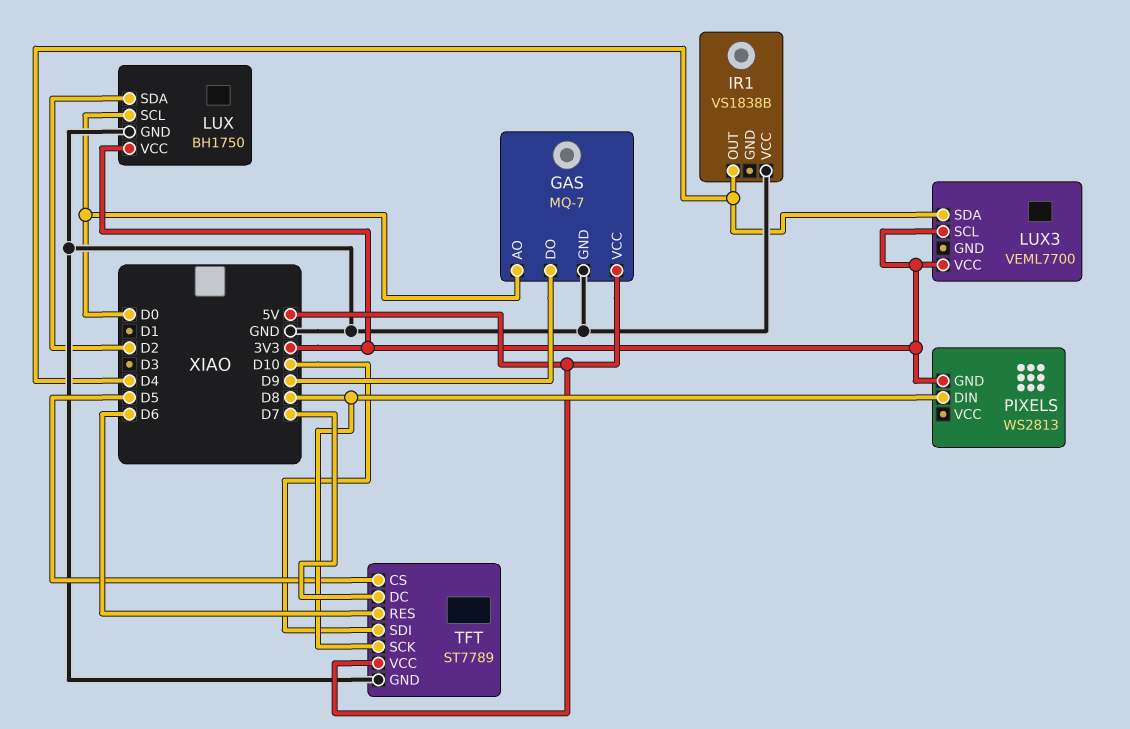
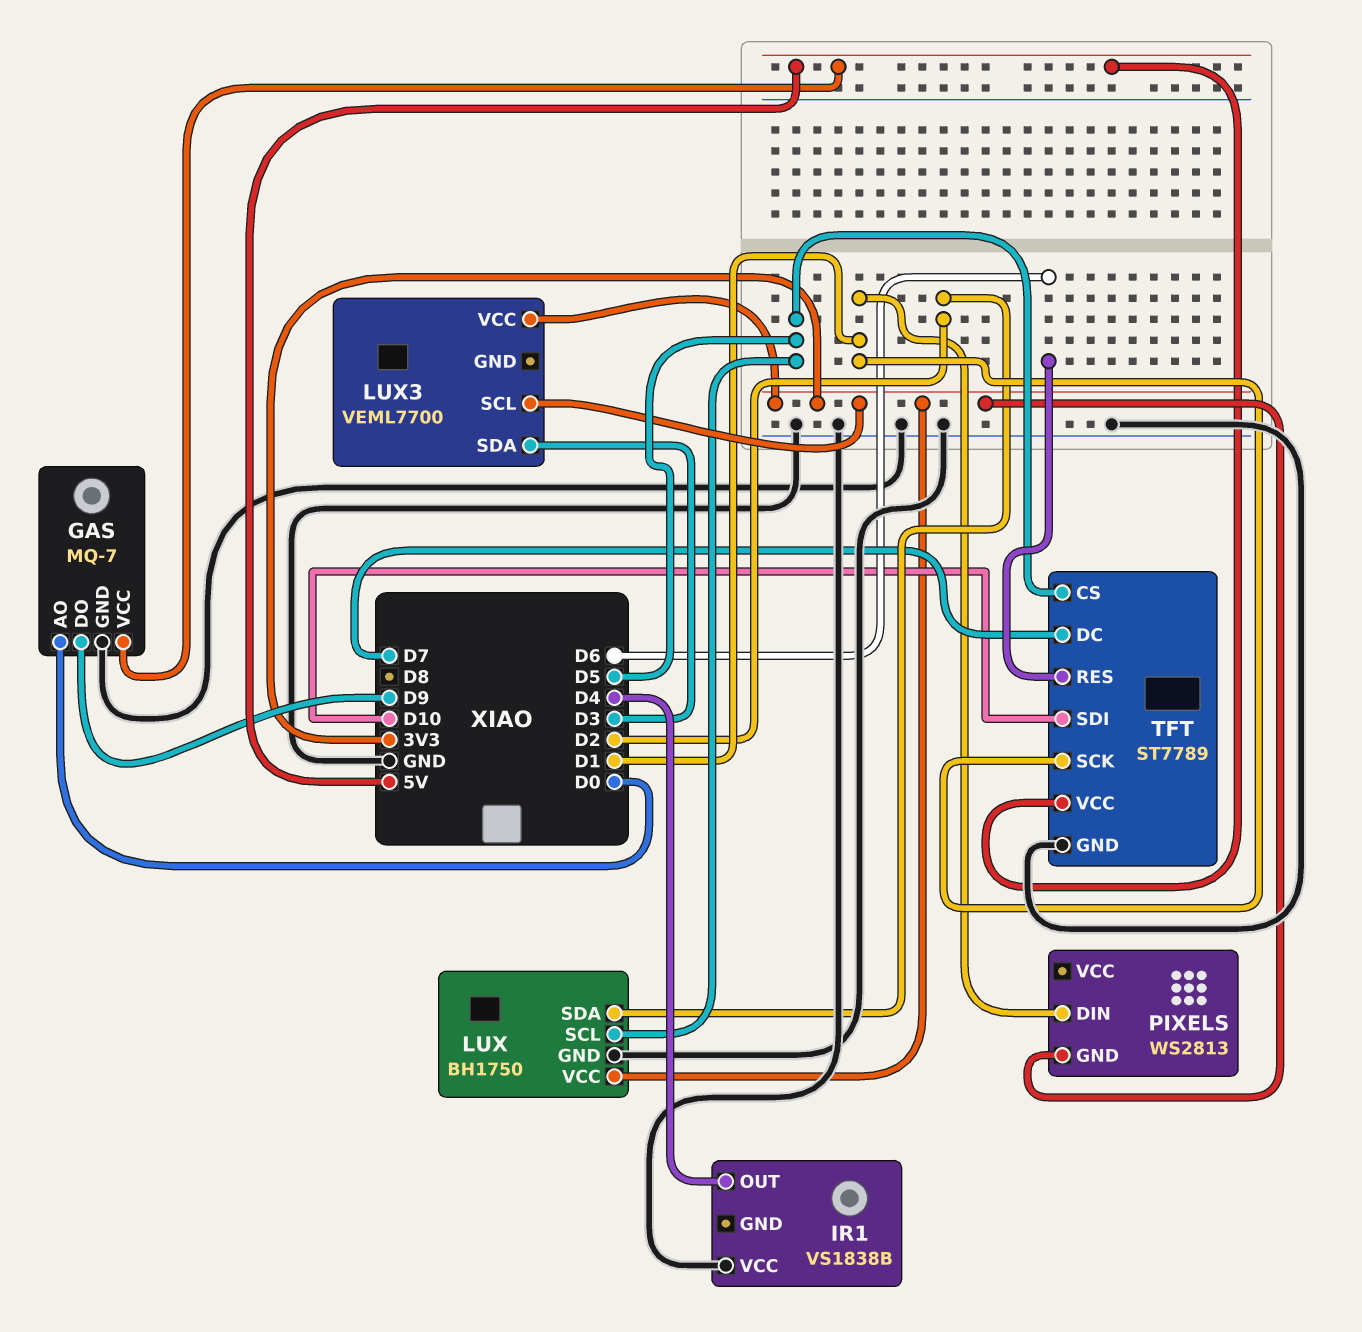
LUX pin SCL: D0 -> D5
LUX3 pin SDA: D4 -> D3
PIXELS pin DIN: D8 -> D1
TFT pin SCK: D8 -> D1

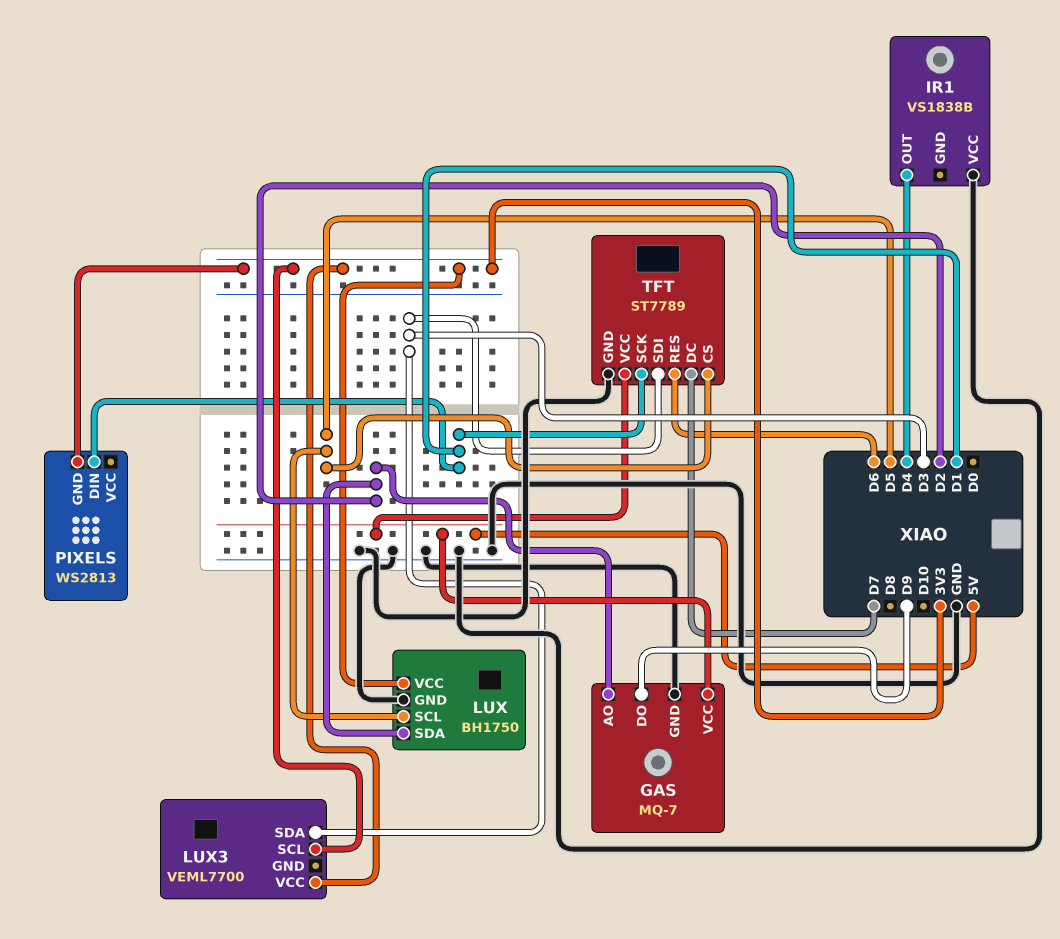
GAS pin AO: D0 -> D2
TFT pin SDI: D10 -> D3

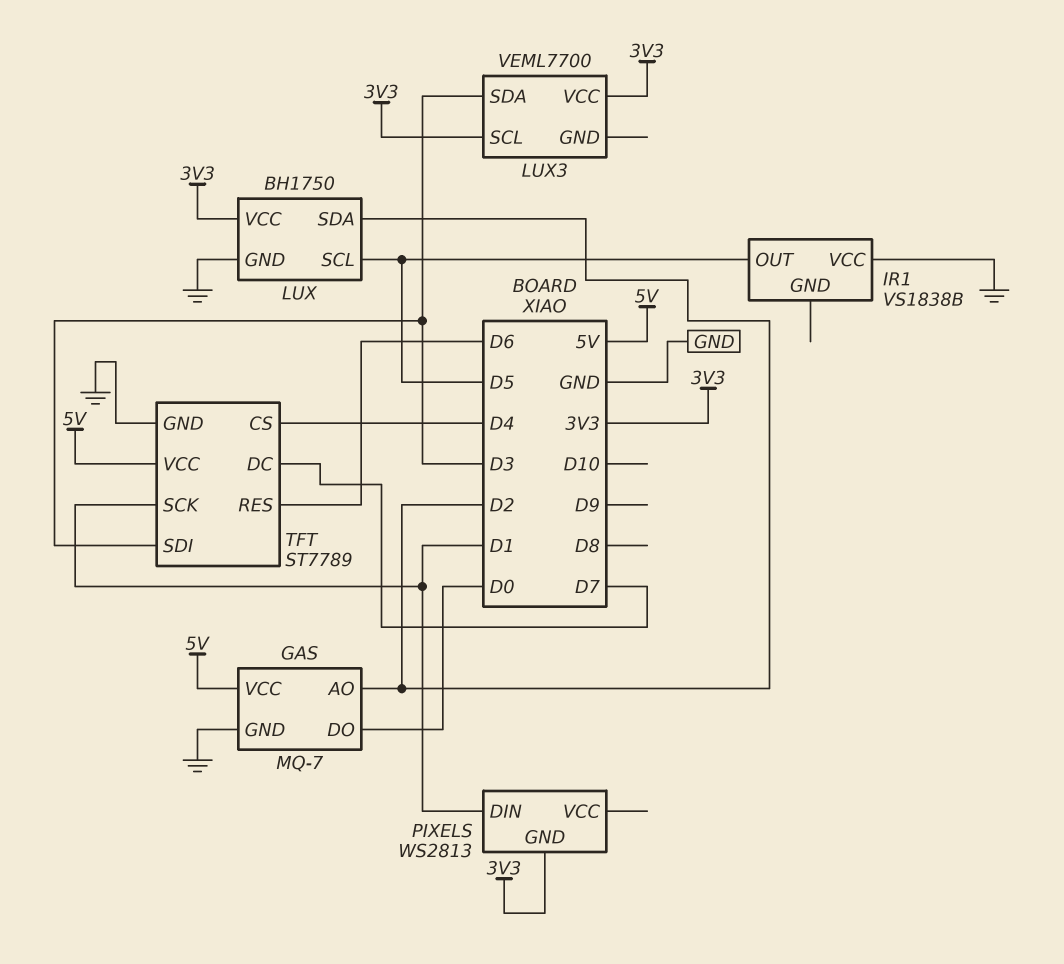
GAS pin DO: D9 -> D0
IR1 pin OUT: D4 -> D5
TFT pin CS: D5 -> D4

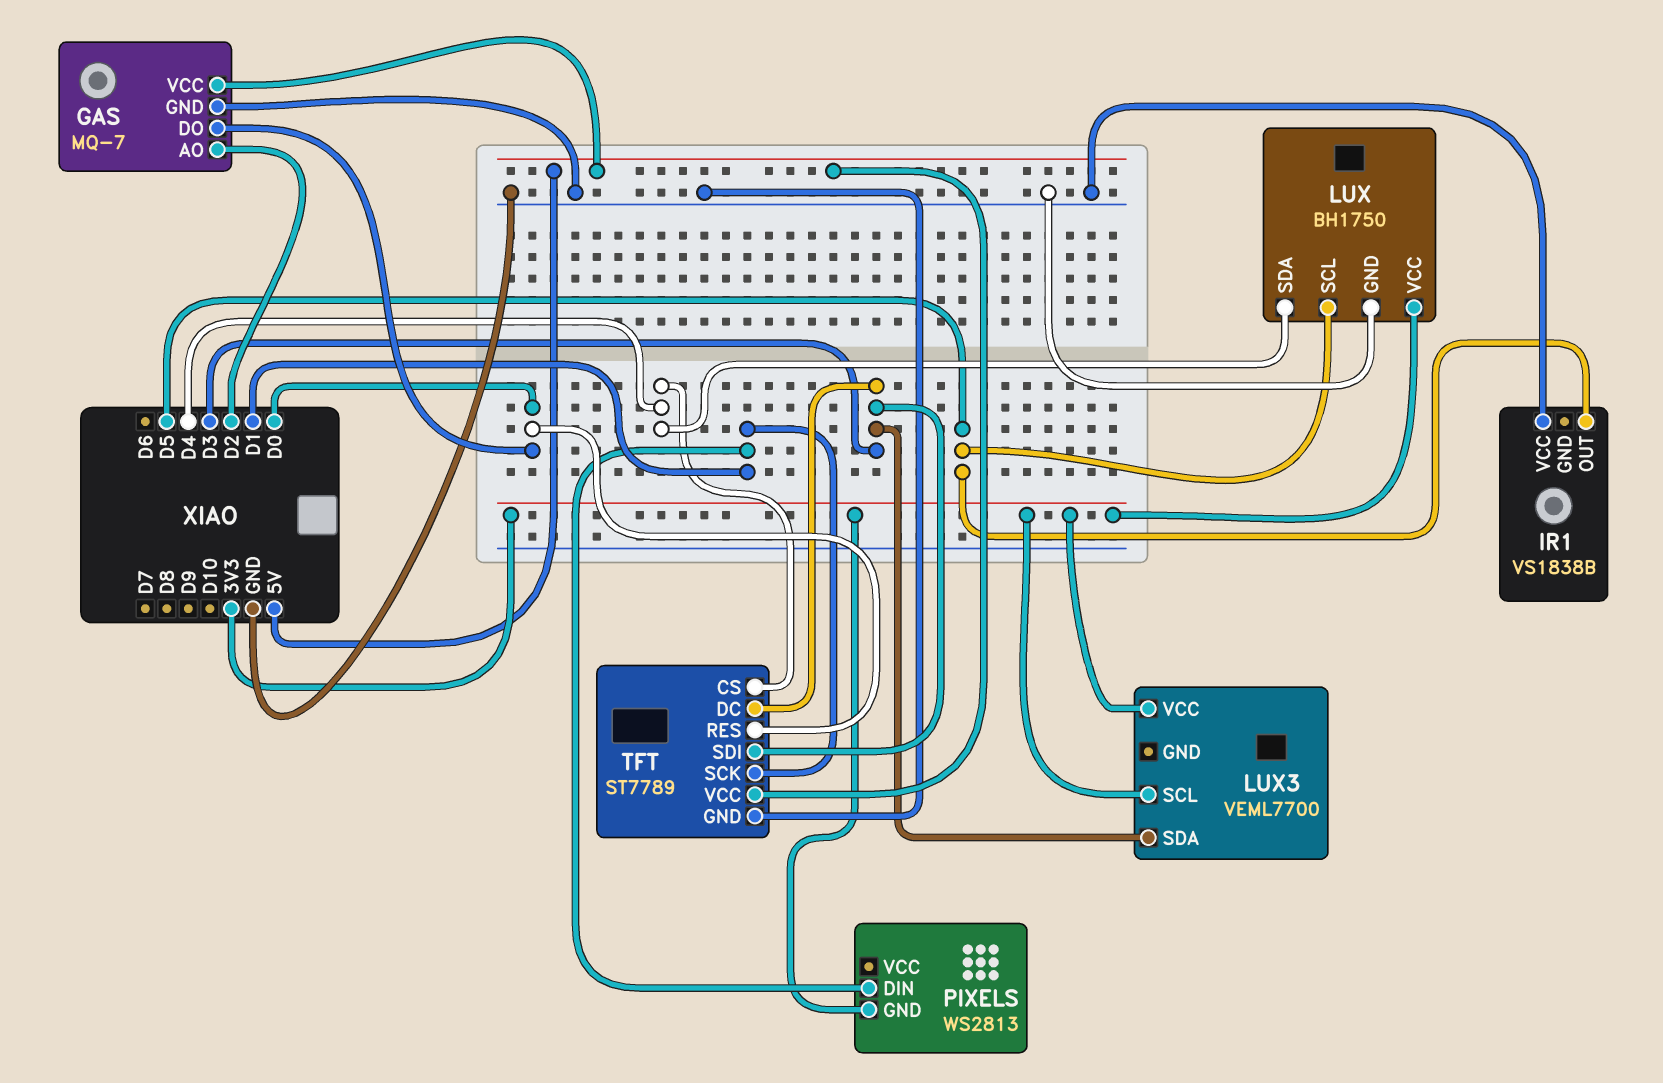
LUX pin SDA: D2 -> D4
TFT pin DC: D7 -> D3
TFT pin RES: D6 -> D0

